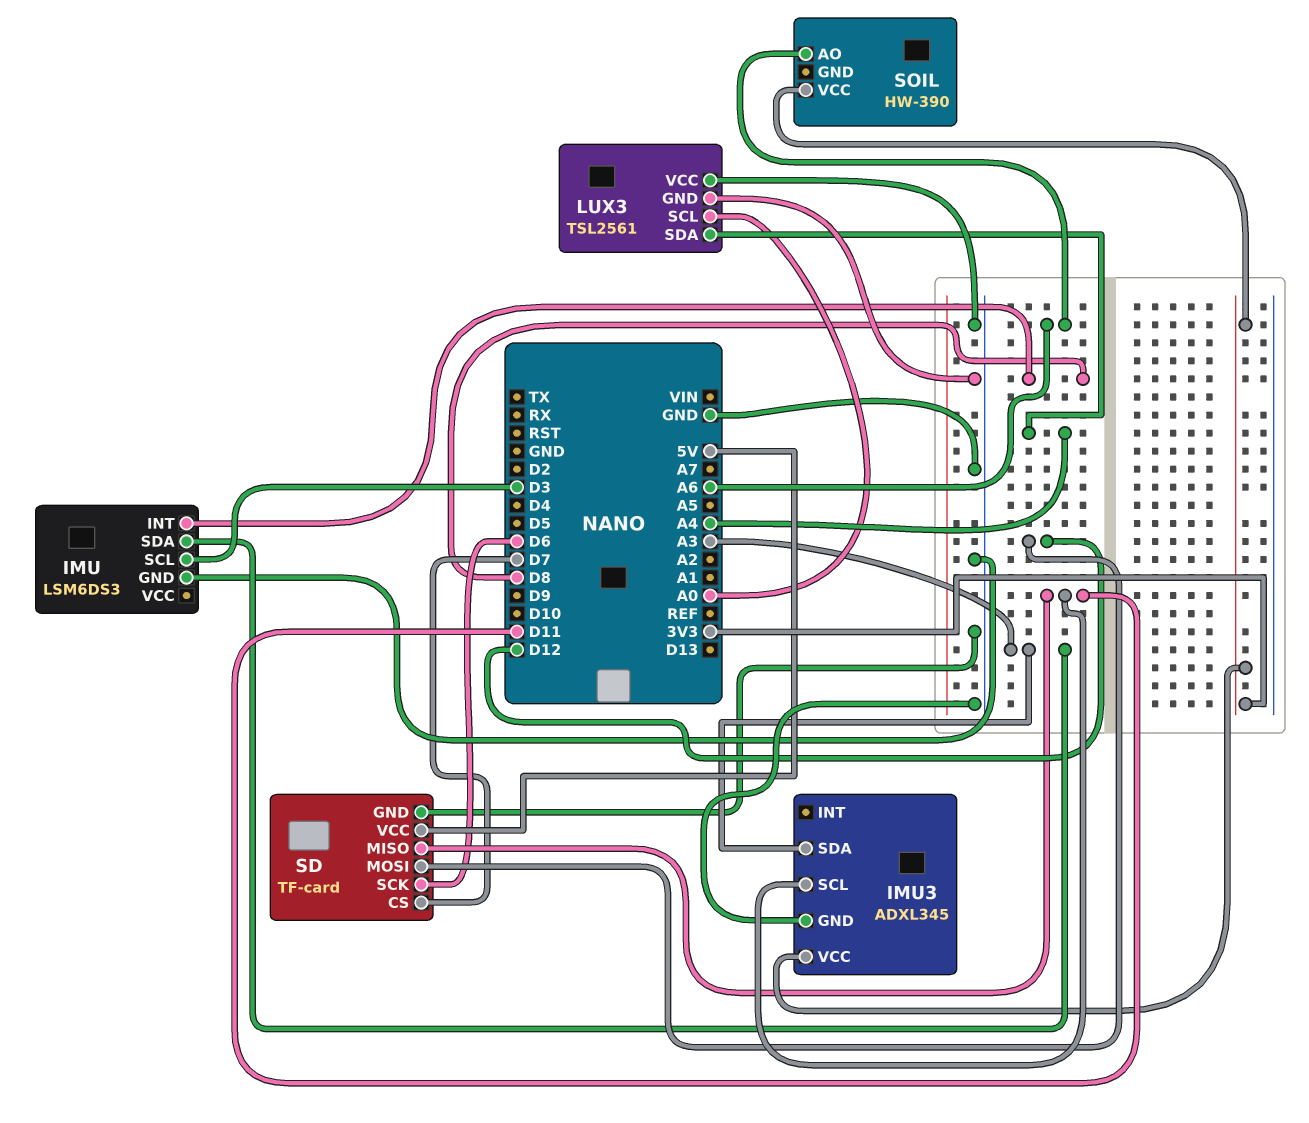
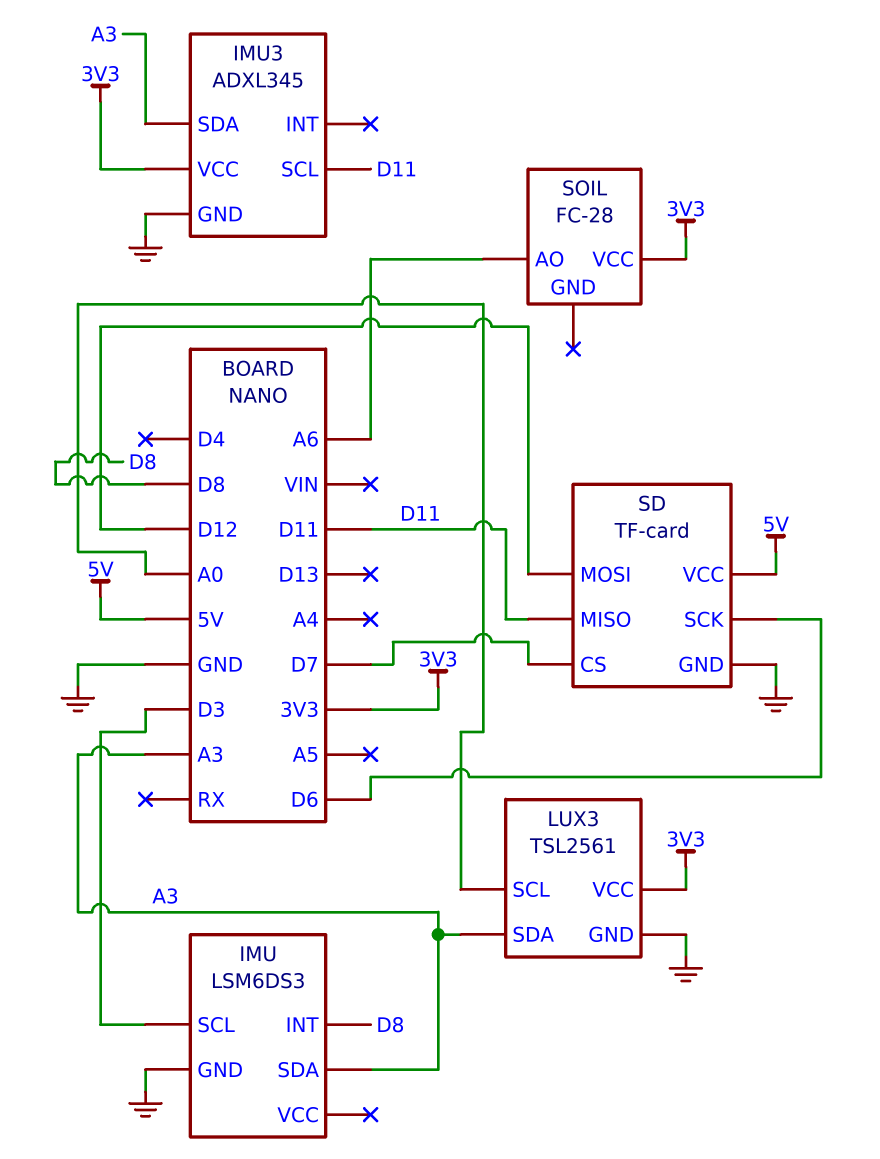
LUX3 pin SDA: A4 -> A3
LUX3 pin VCC: GND -> 3V3
SOIL: HW-390 -> FC-28

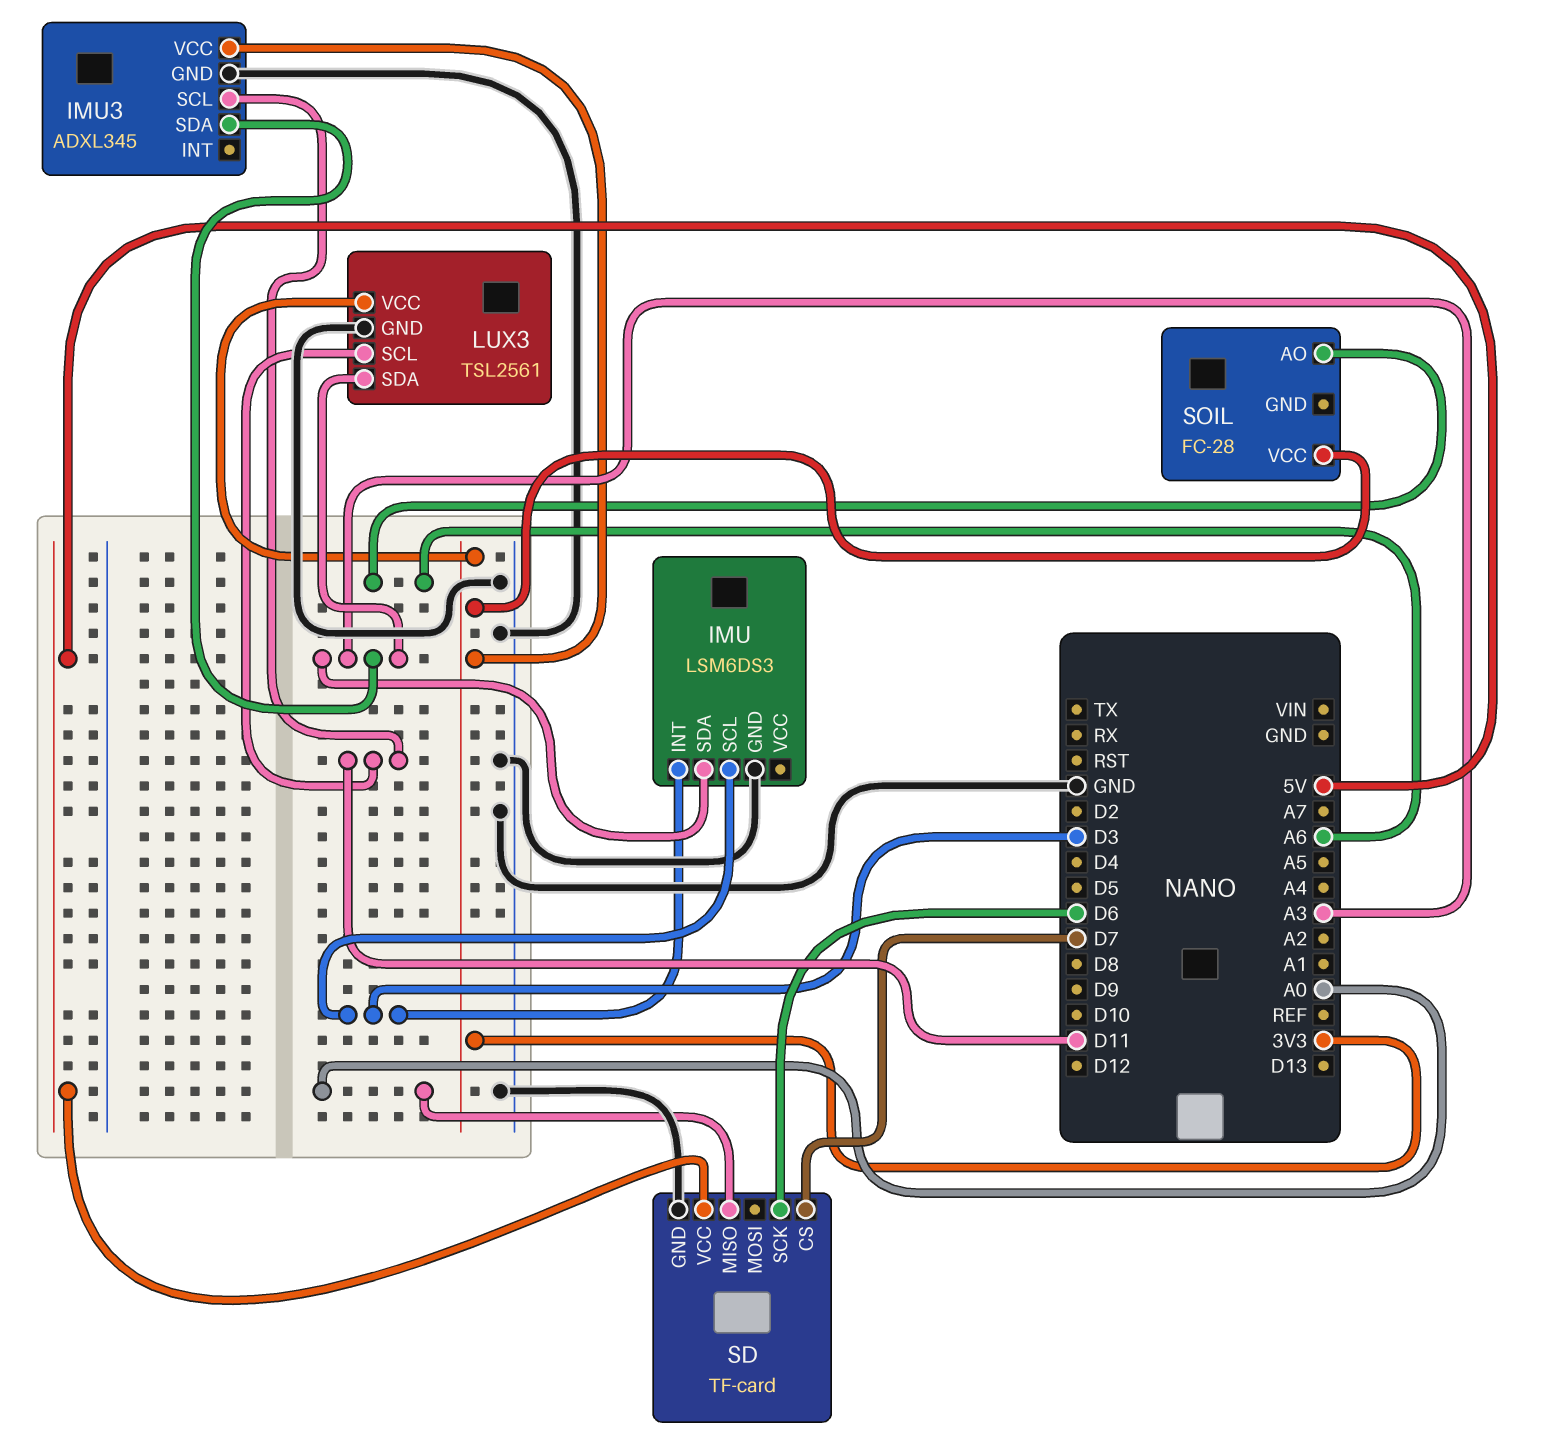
IMU pin INT: D8 -> D3
LUX3 pin SCL: A0 -> D11
SD pin MISO: D11 -> A0
SD pin MOSI: D12 -> none

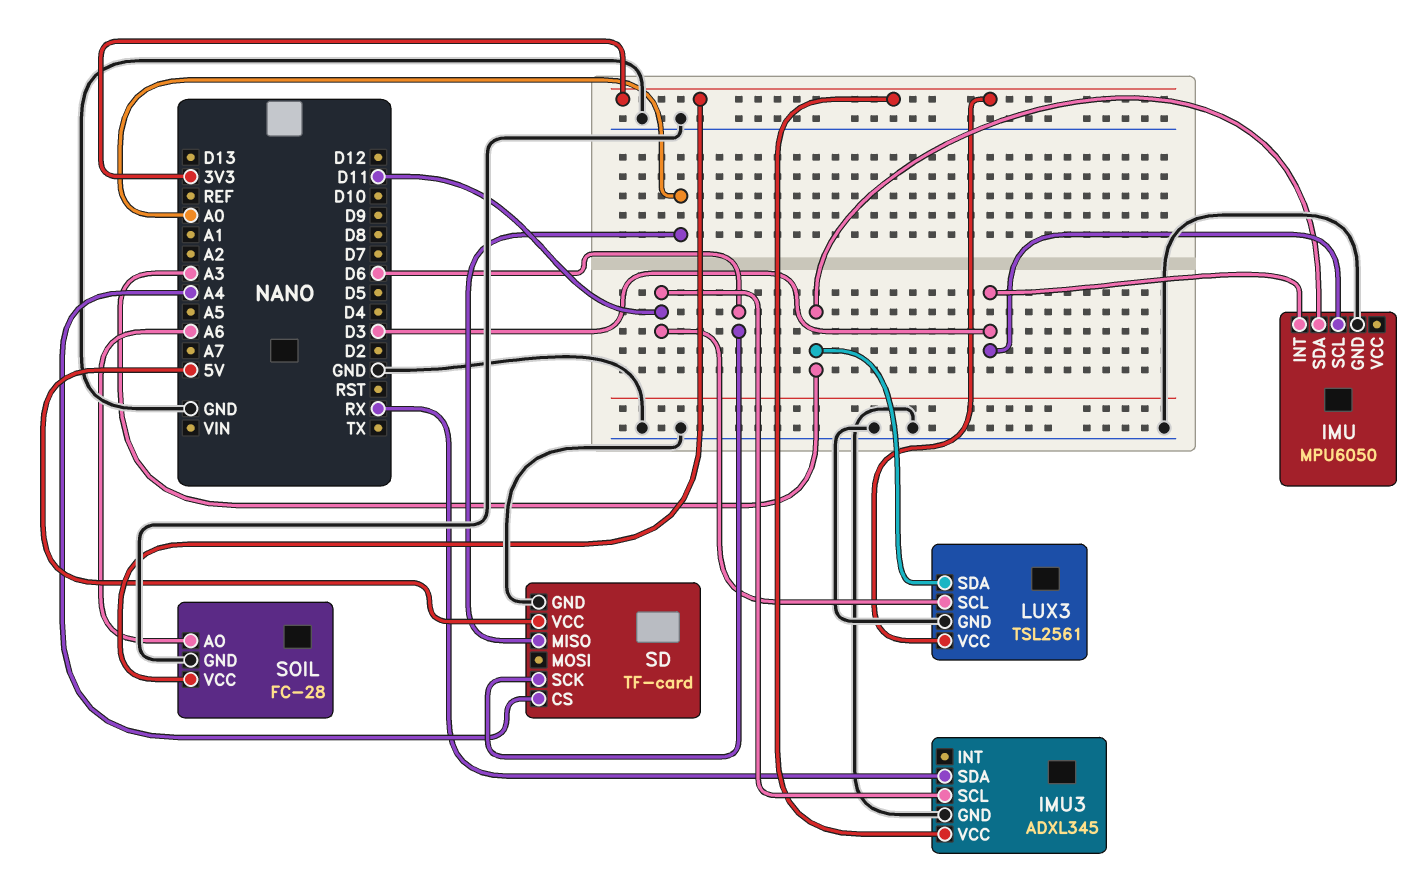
IMU: LSM6DS3 -> MPU6050
IMU3 pin SDA: A3 -> RX
SD pin CS: D7 -> A4
SOIL pin GND: none -> GND

